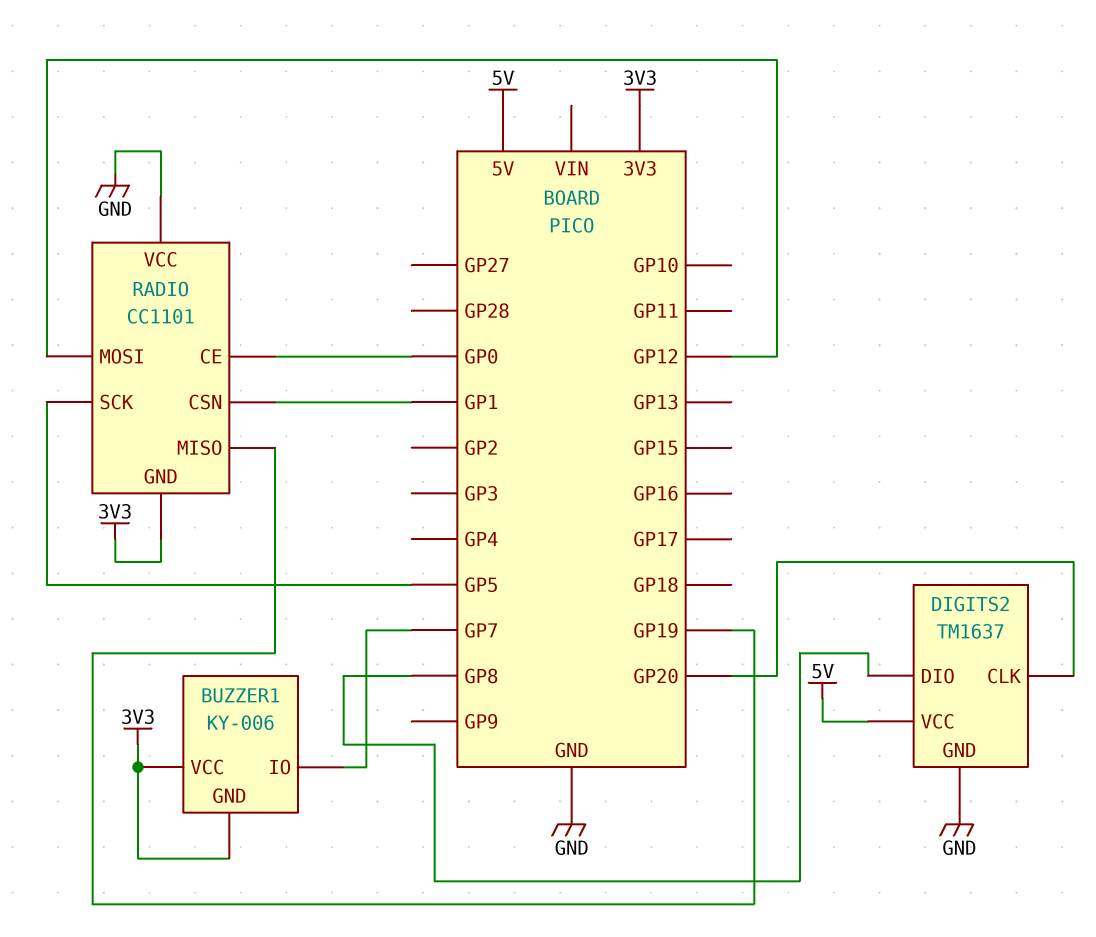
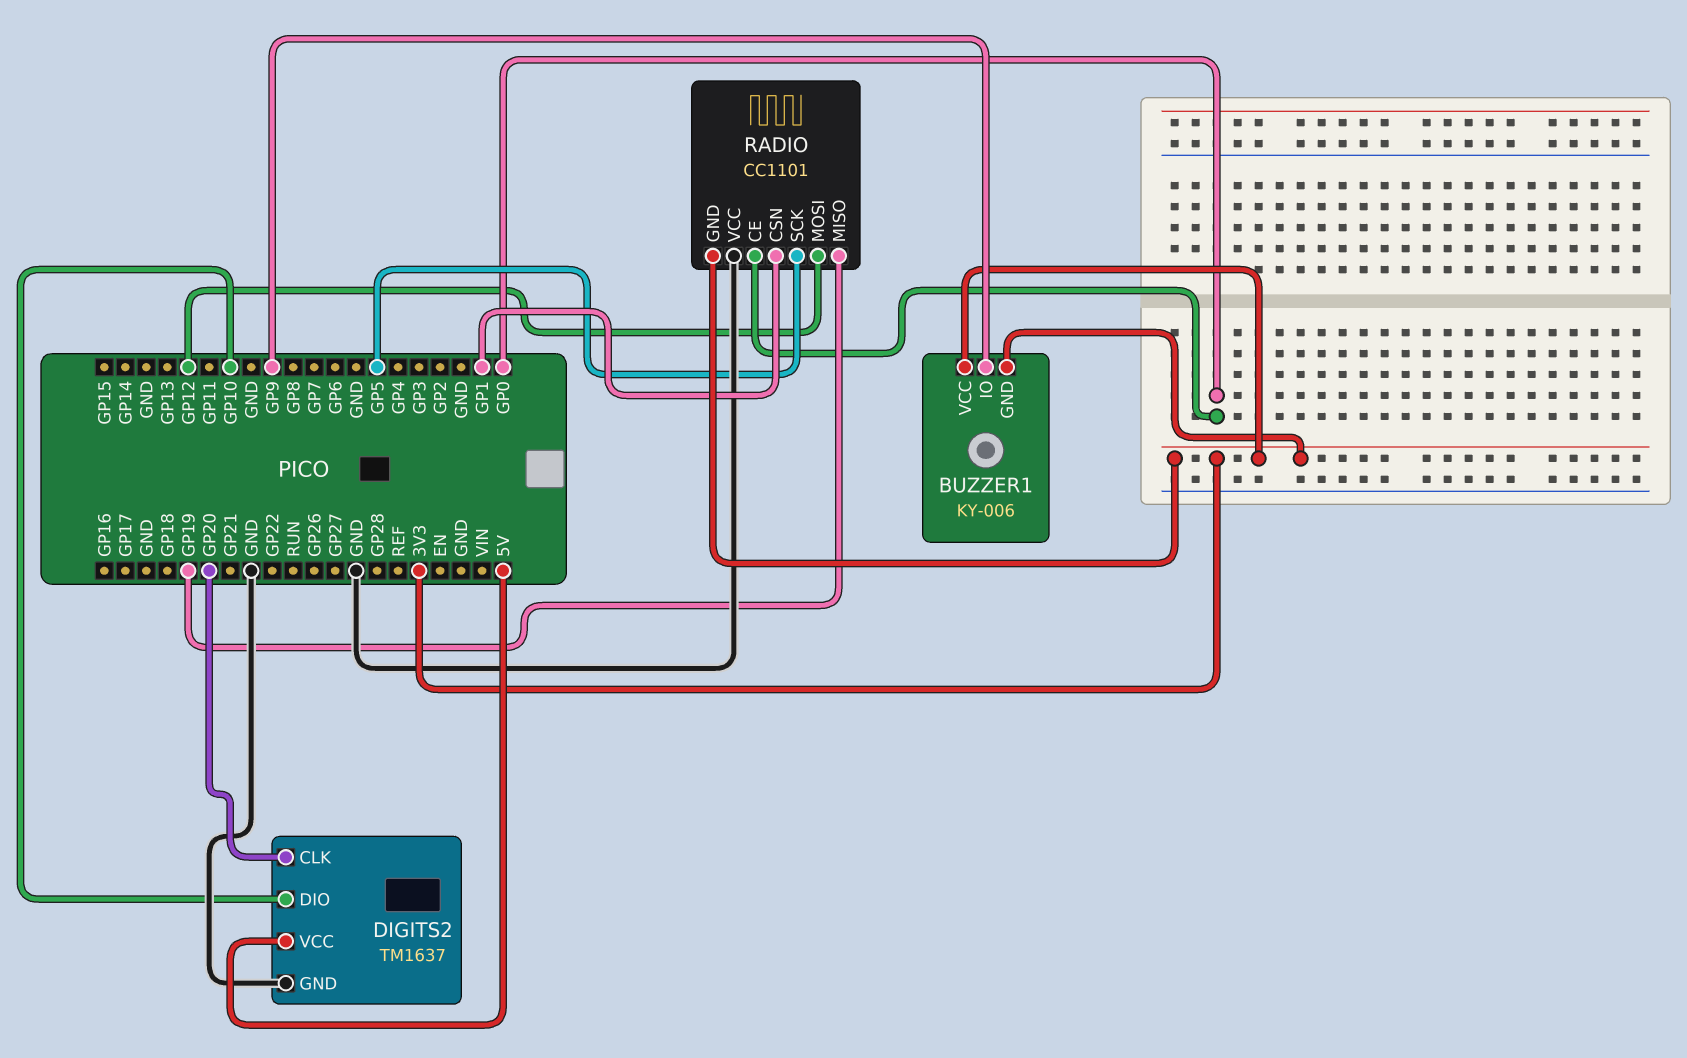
BUZZER1 pin IO: GP7 -> GP9
DIGITS2 pin DIO: GP8 -> GP10

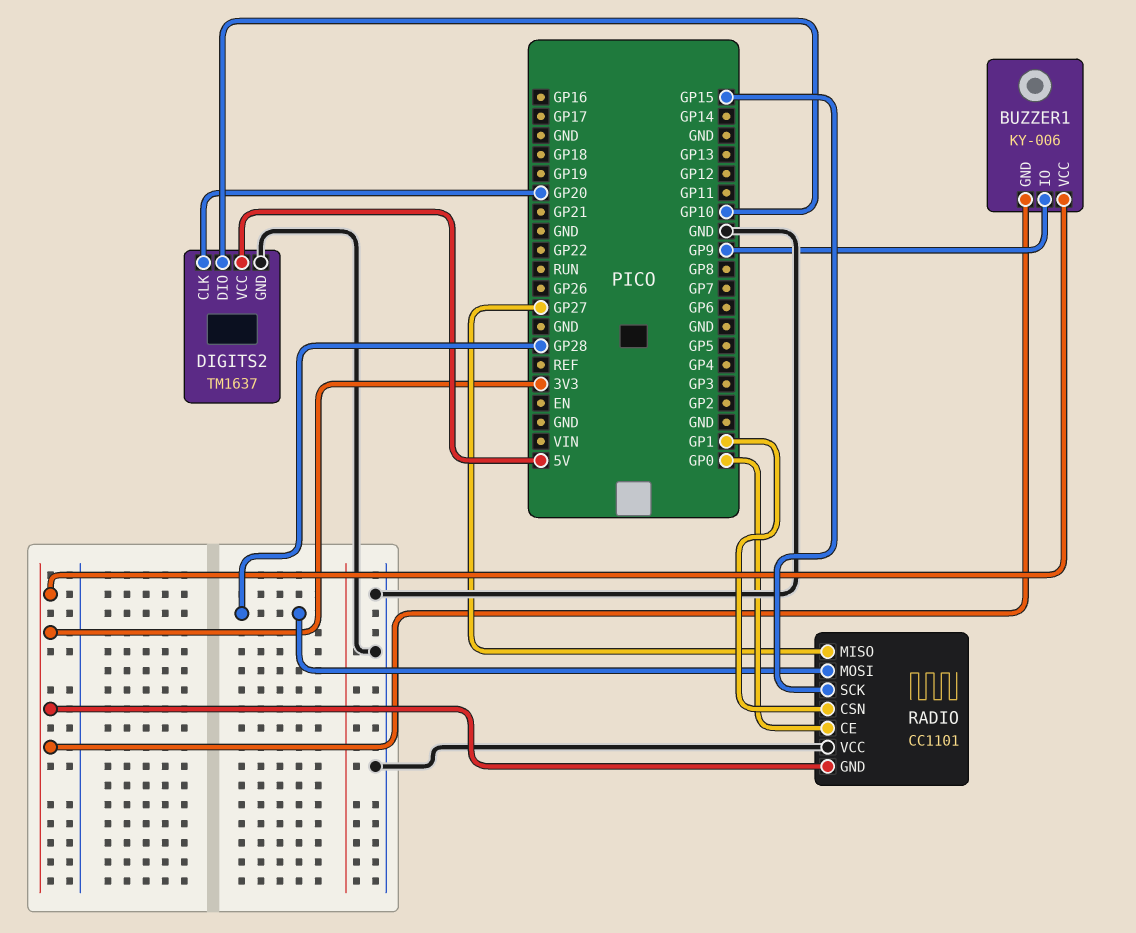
RADIO pin MISO: GP19 -> GP27
RADIO pin MOSI: GP12 -> GP28
RADIO pin SCK: GP5 -> GP15

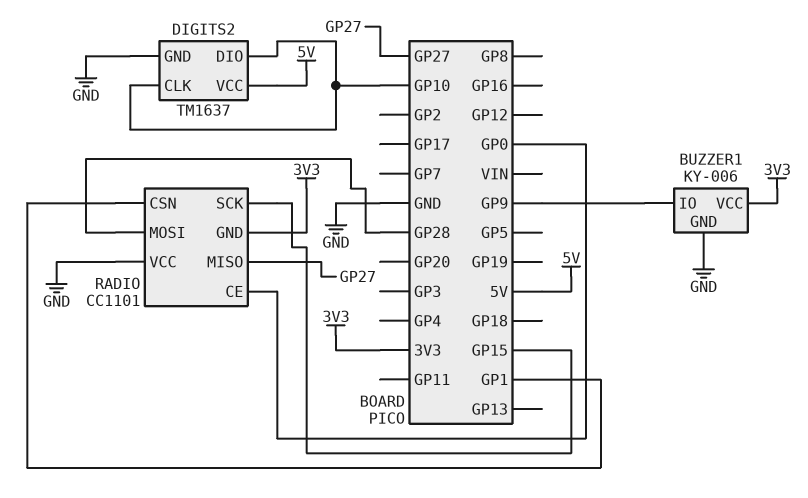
BUZZER1 pin GND: 3V3 -> GND
DIGITS2 pin CLK: GP20 -> GP10

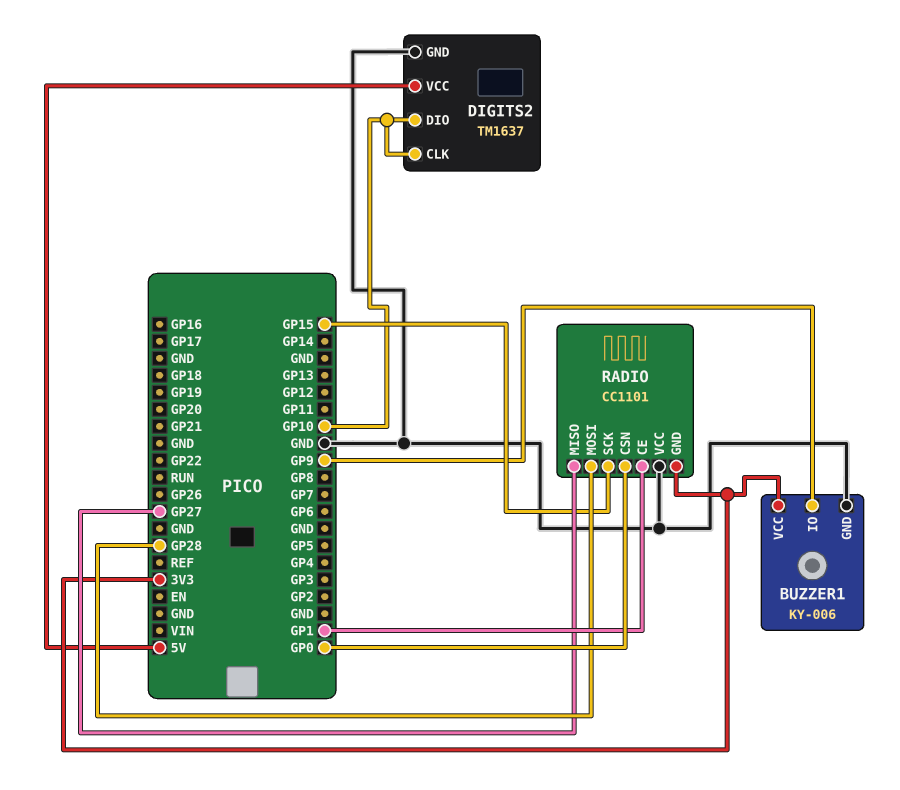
RADIO pin CE: GP0 -> GP1
RADIO pin CSN: GP1 -> GP0

